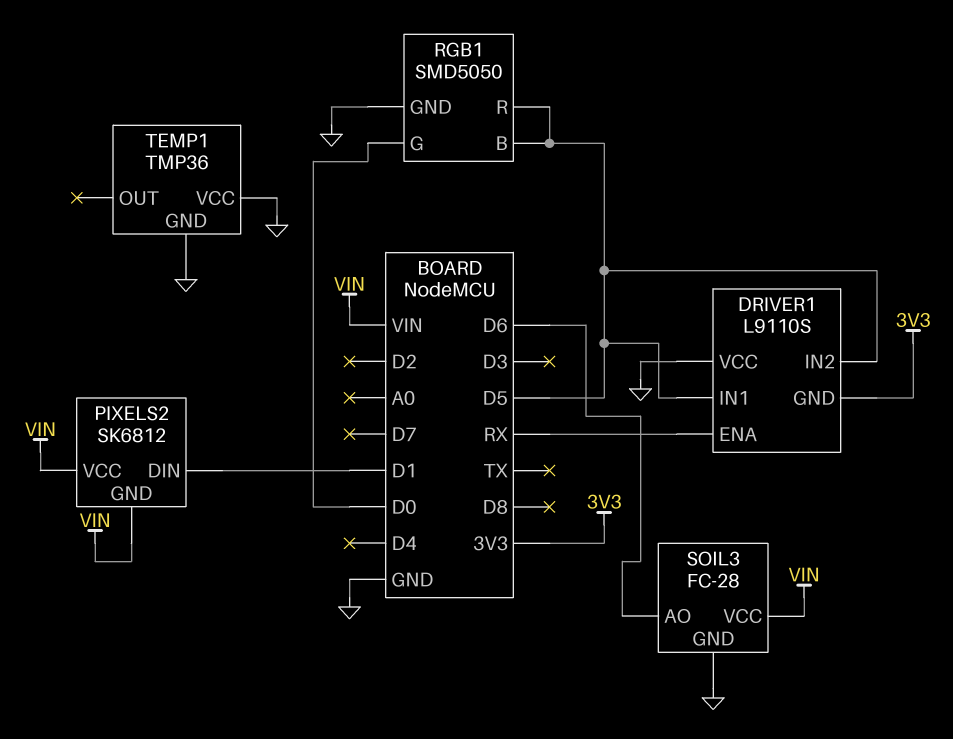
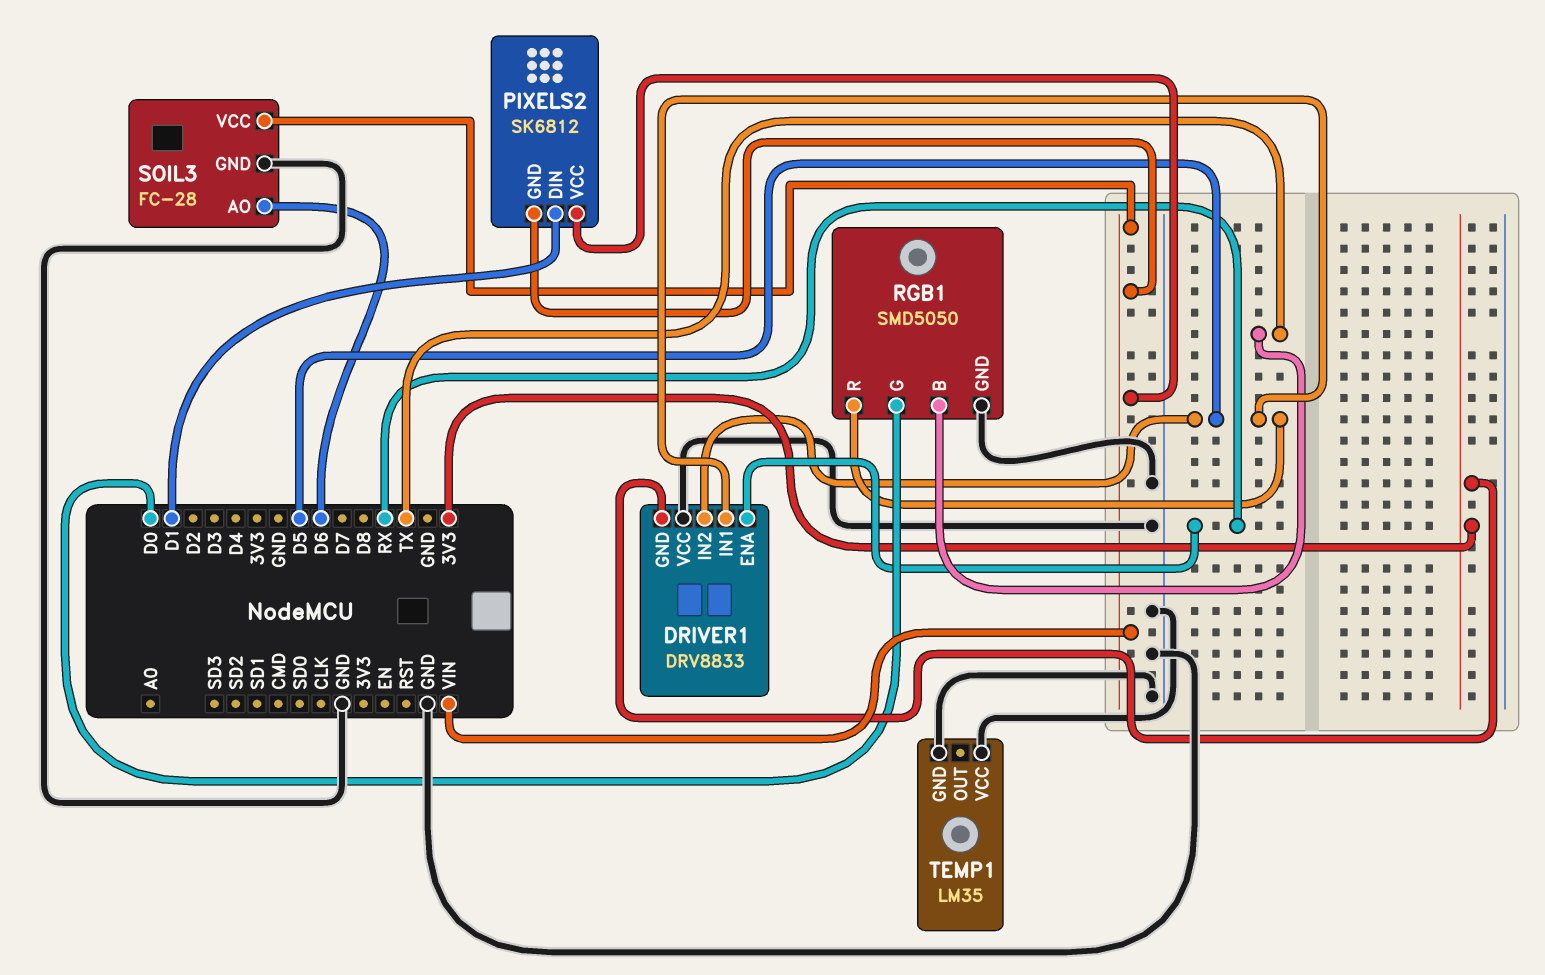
DRIVER1: L9110S -> DRV8833
RGB1 pin B: D5 -> TX
TEMP1: TMP36 -> LM35

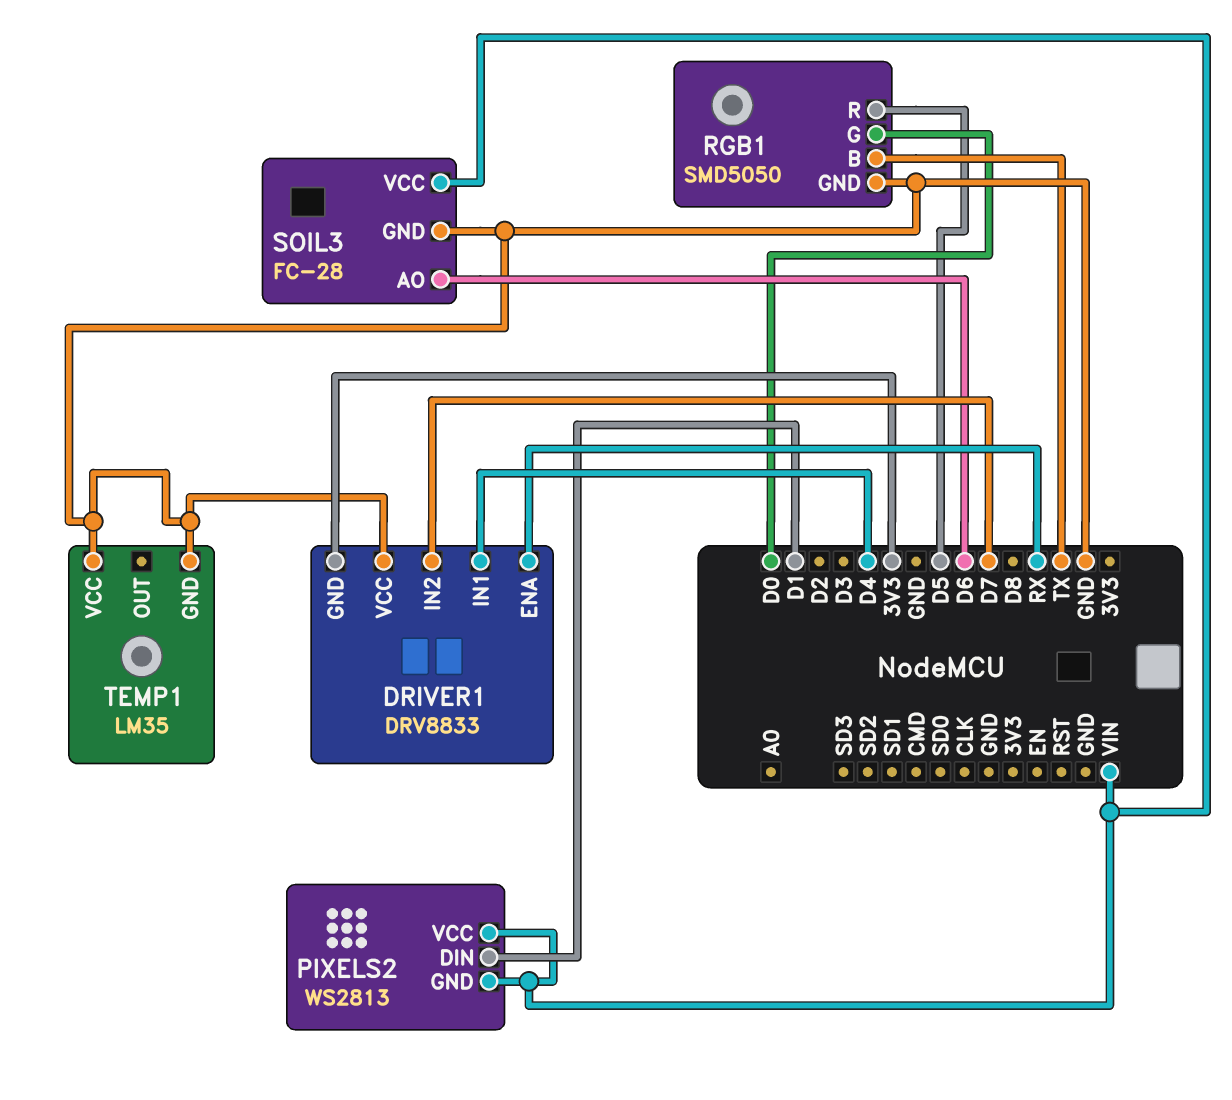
DRIVER1 pin IN1: D5 -> D4
DRIVER1 pin IN2: D5 -> D7
PIXELS2: SK6812 -> WS2813

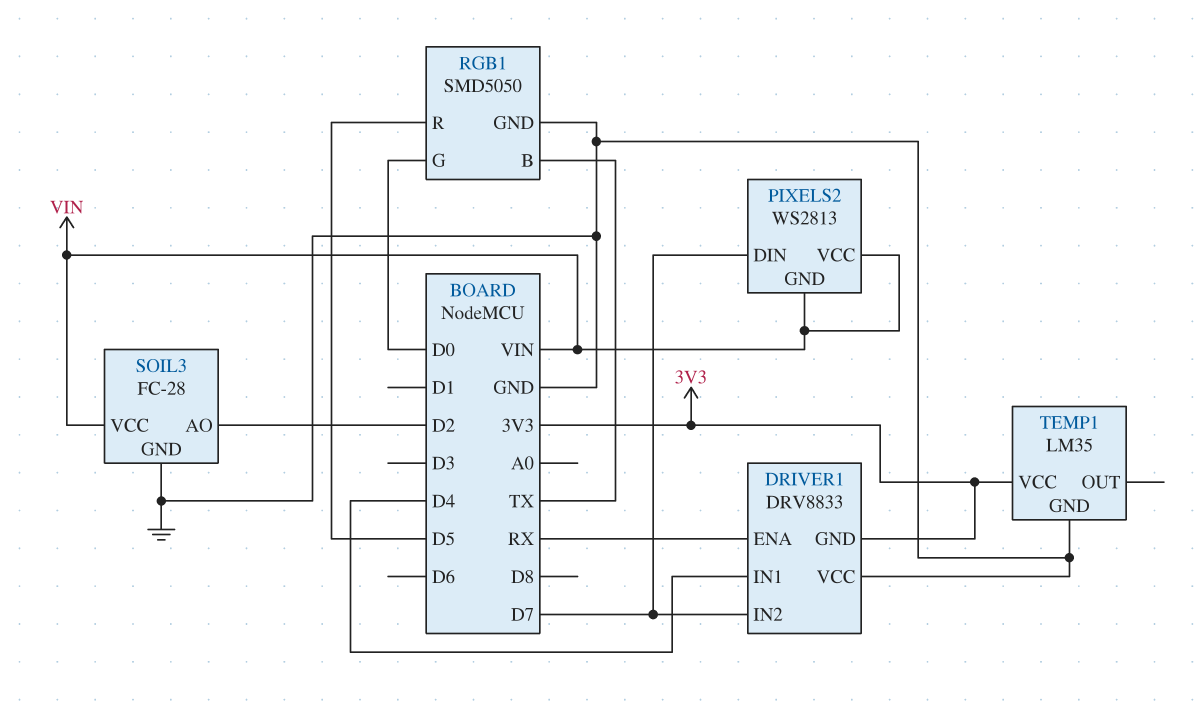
PIXELS2 pin DIN: D1 -> D7
SOIL3 pin AO: D6 -> D2
TEMP1 pin VCC: GND -> 3V3

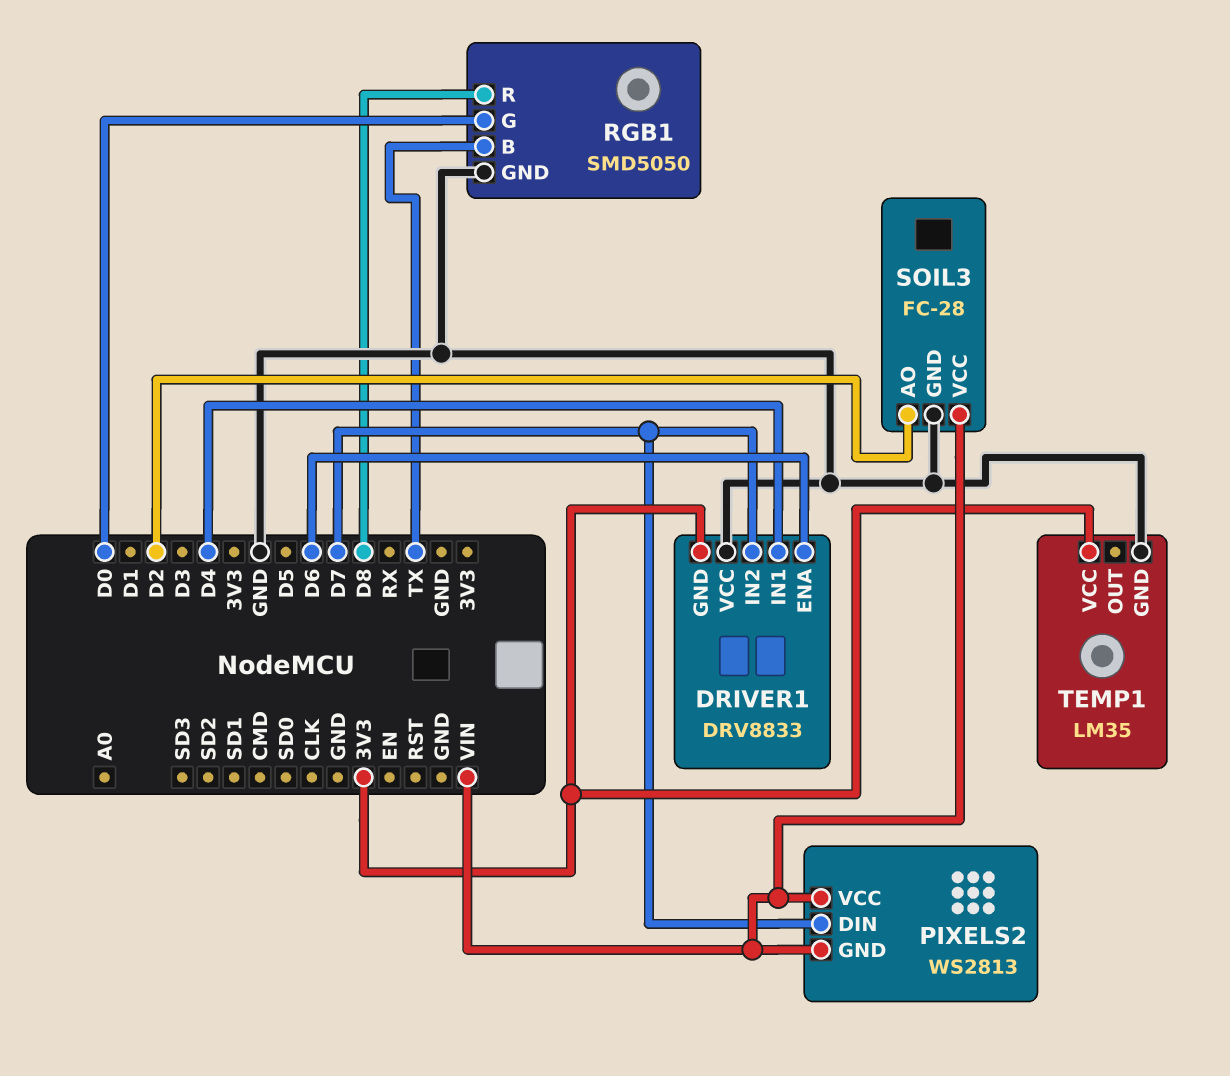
DRIVER1 pin ENA: RX -> D6
RGB1 pin R: D5 -> D8

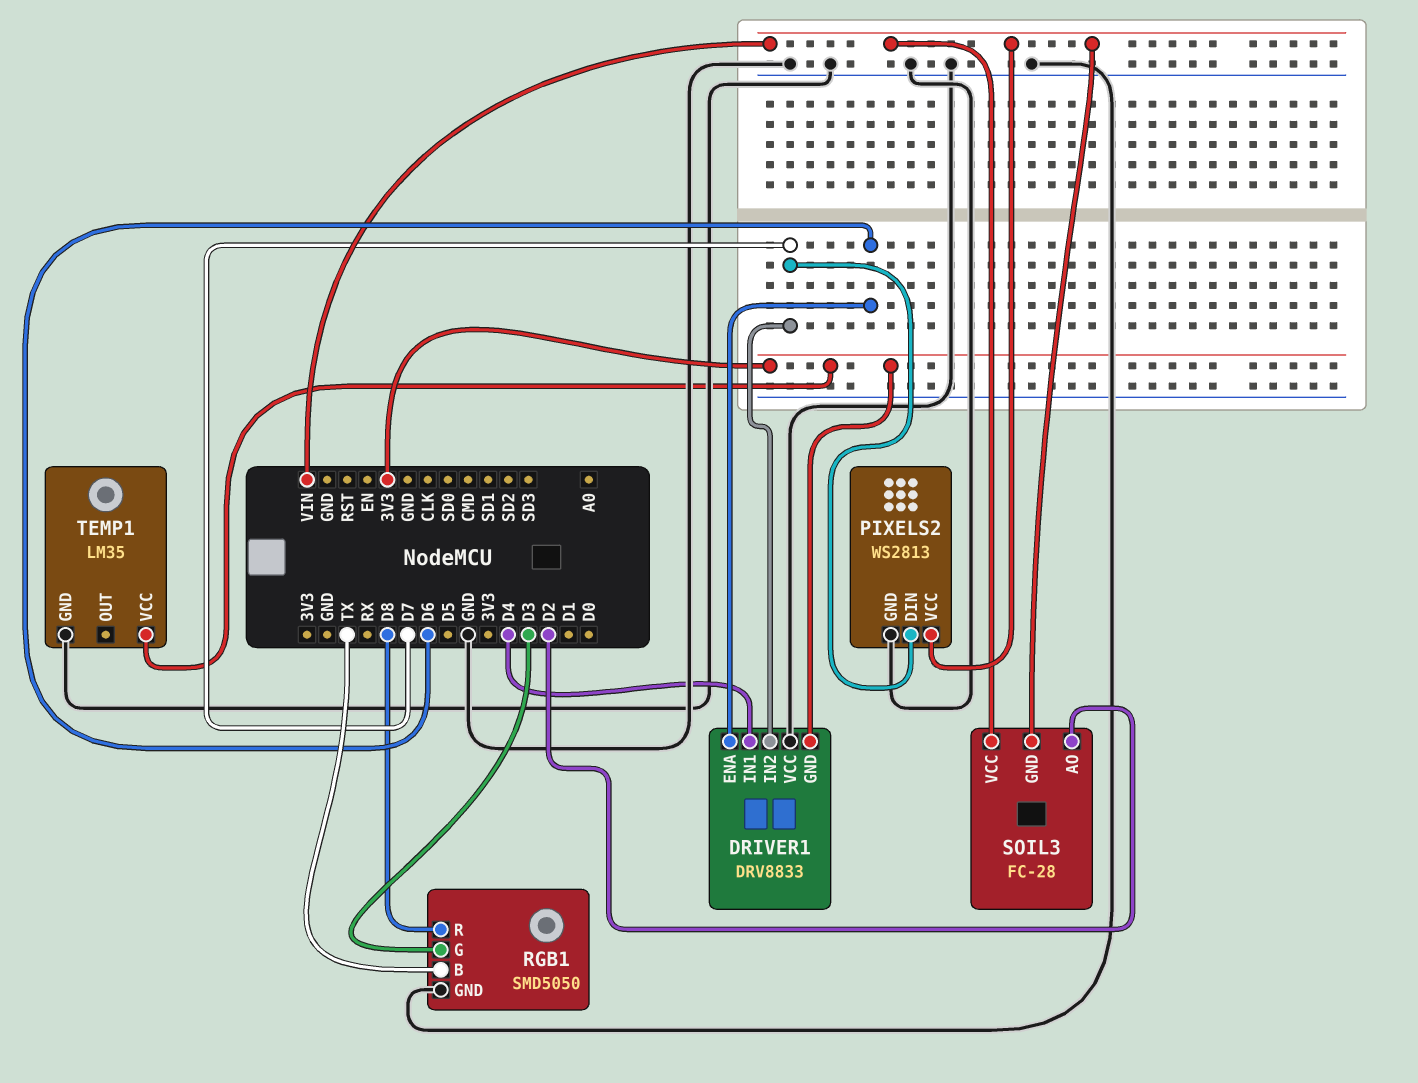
PIXELS2 pin GND: VIN -> GND
RGB1 pin G: D0 -> D3
SOIL3 pin GND: GND -> VIN

